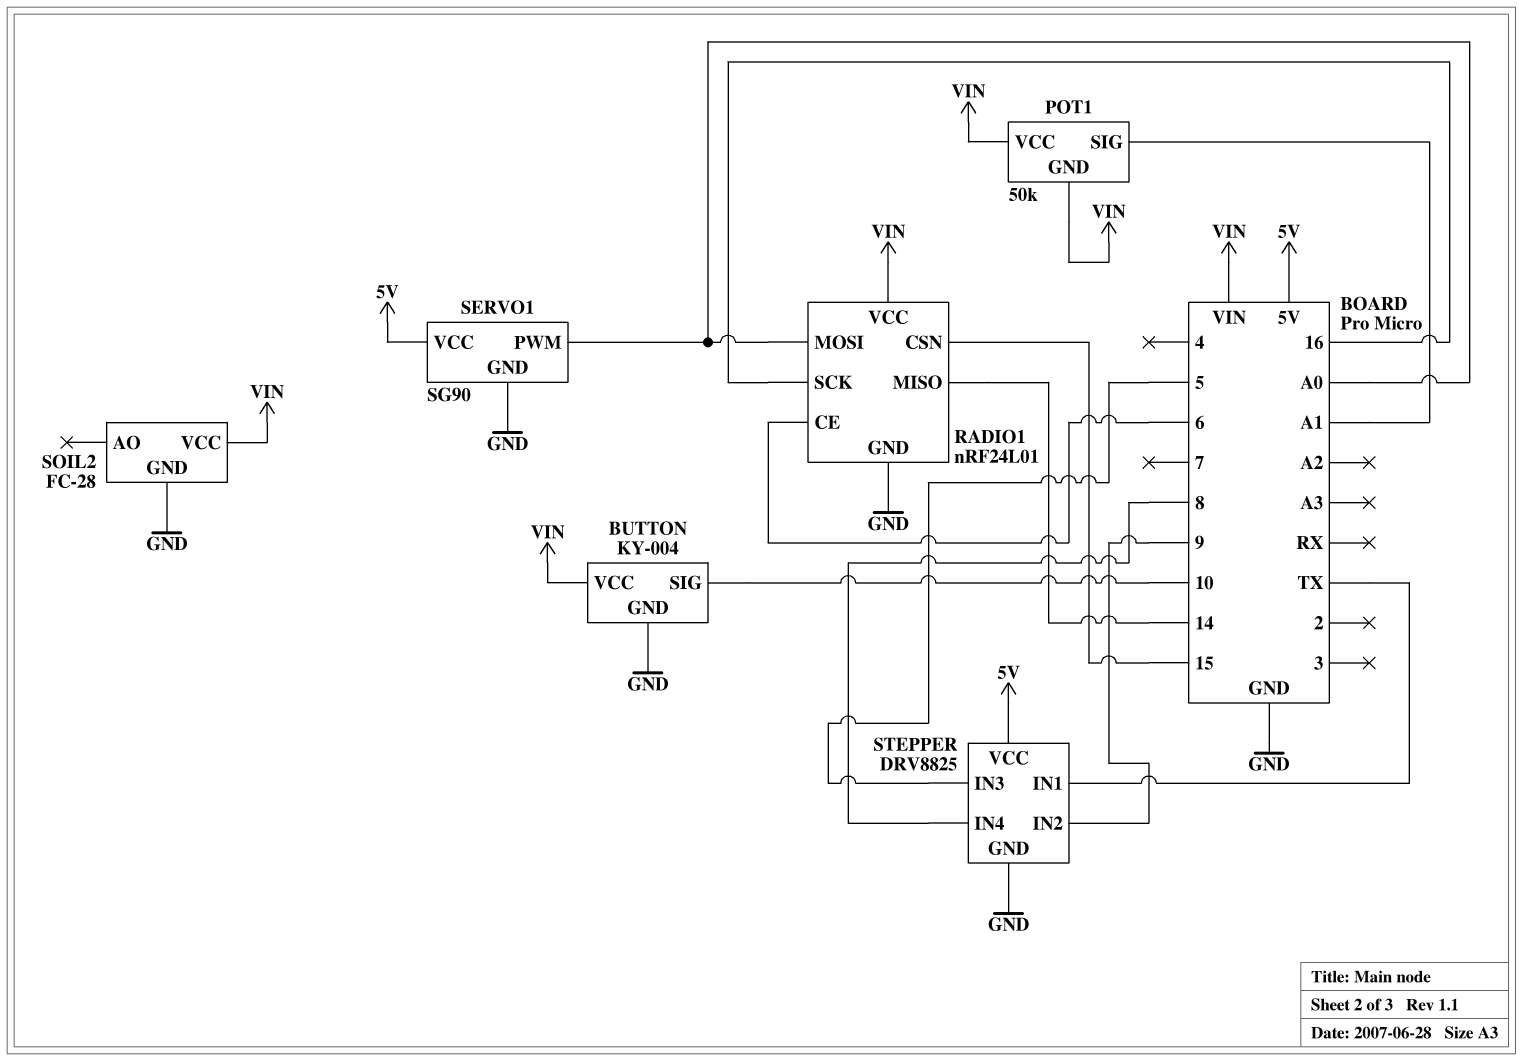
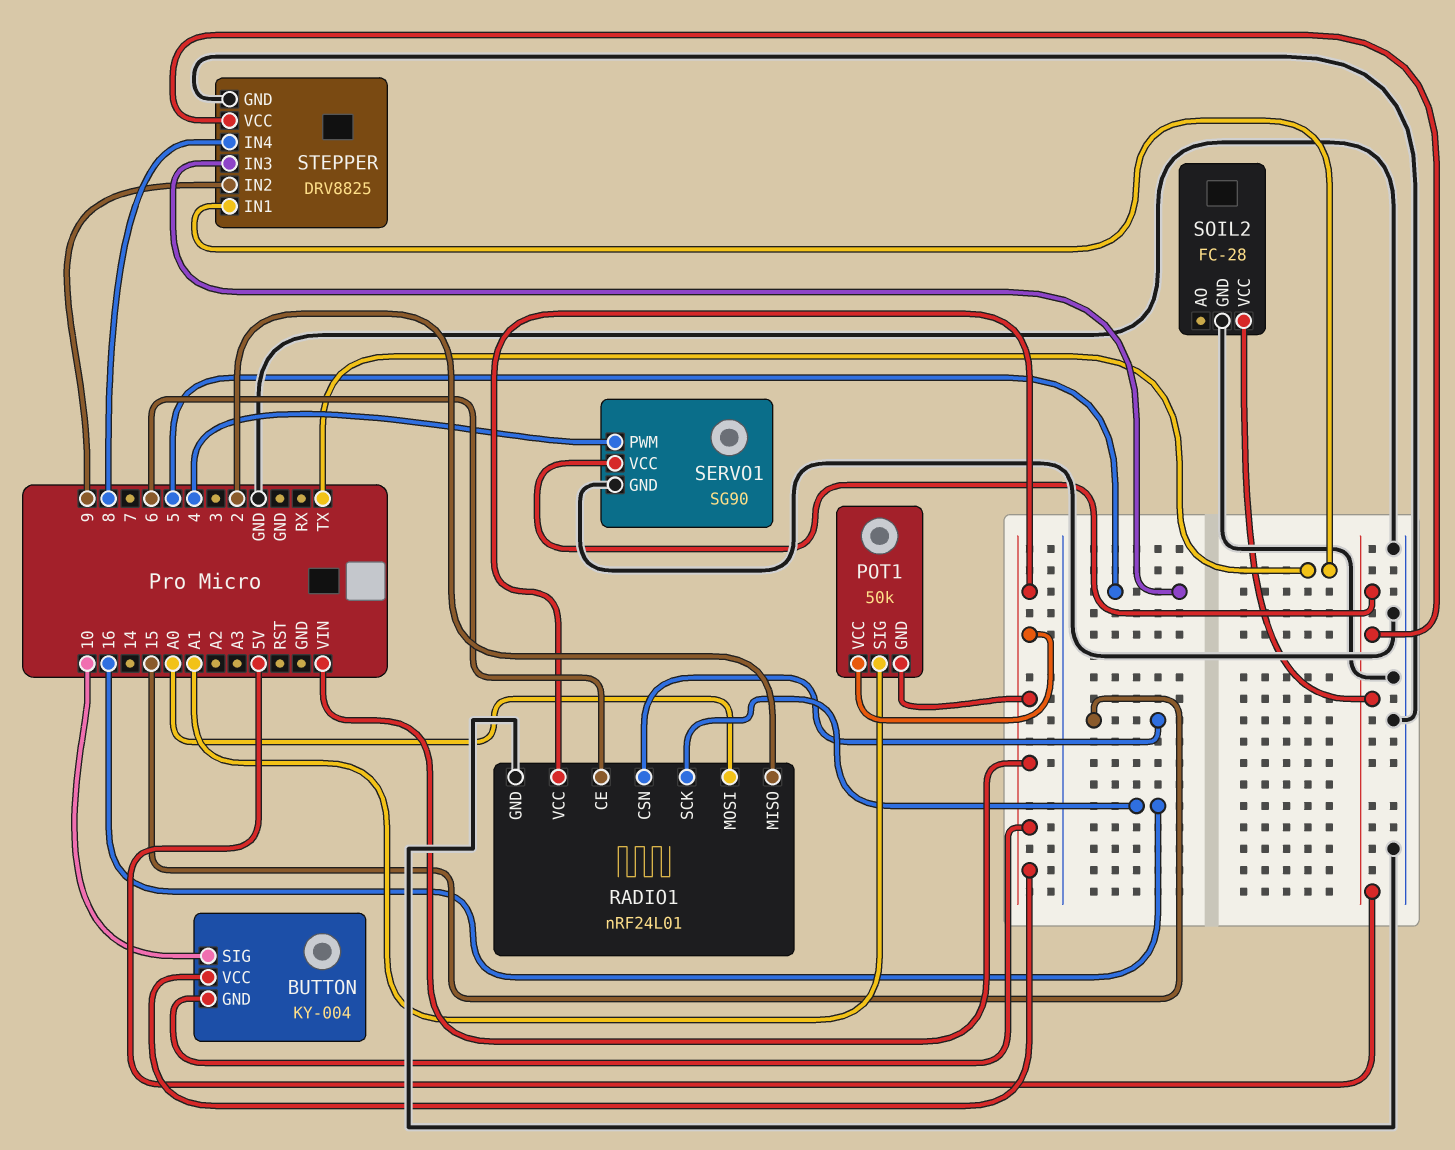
BUTTON pin GND: GND -> VIN
RADIO1 pin MISO: 14 -> 2
SERVO1 pin PWM: A0 -> 4
SOIL2 pin VCC: VIN -> 5V

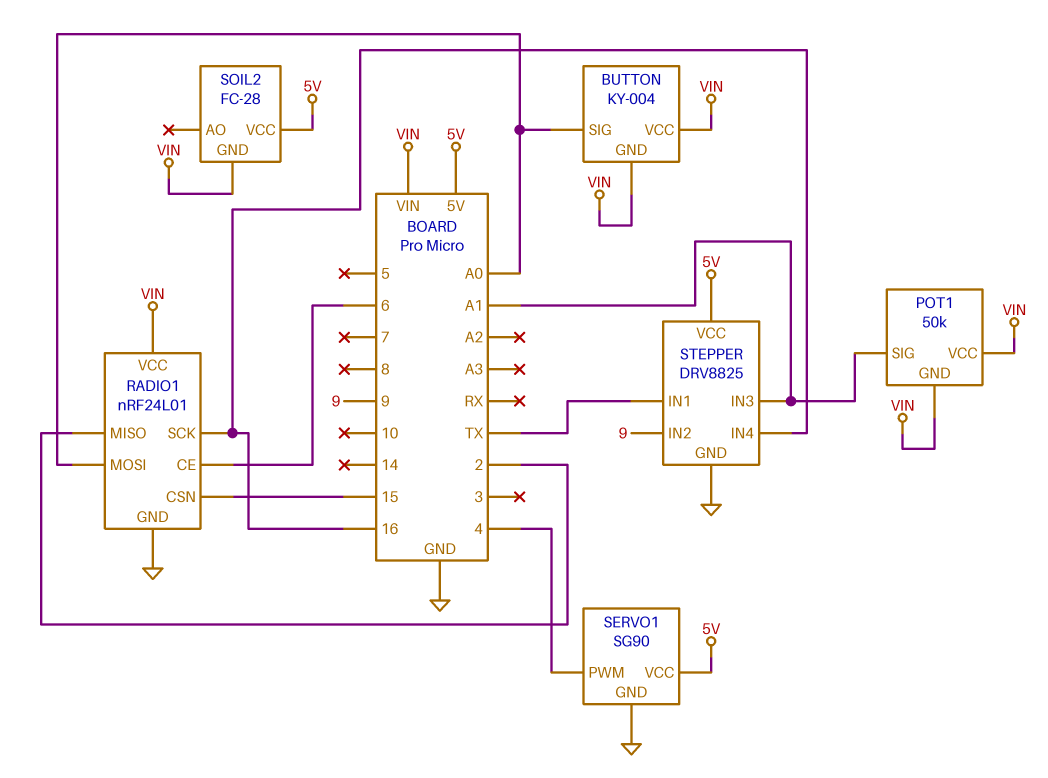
BUTTON pin SIG: 10 -> A0
SOIL2 pin GND: GND -> VIN
STEPPER pin IN3: 5 -> A1
STEPPER pin IN4: 8 -> 16

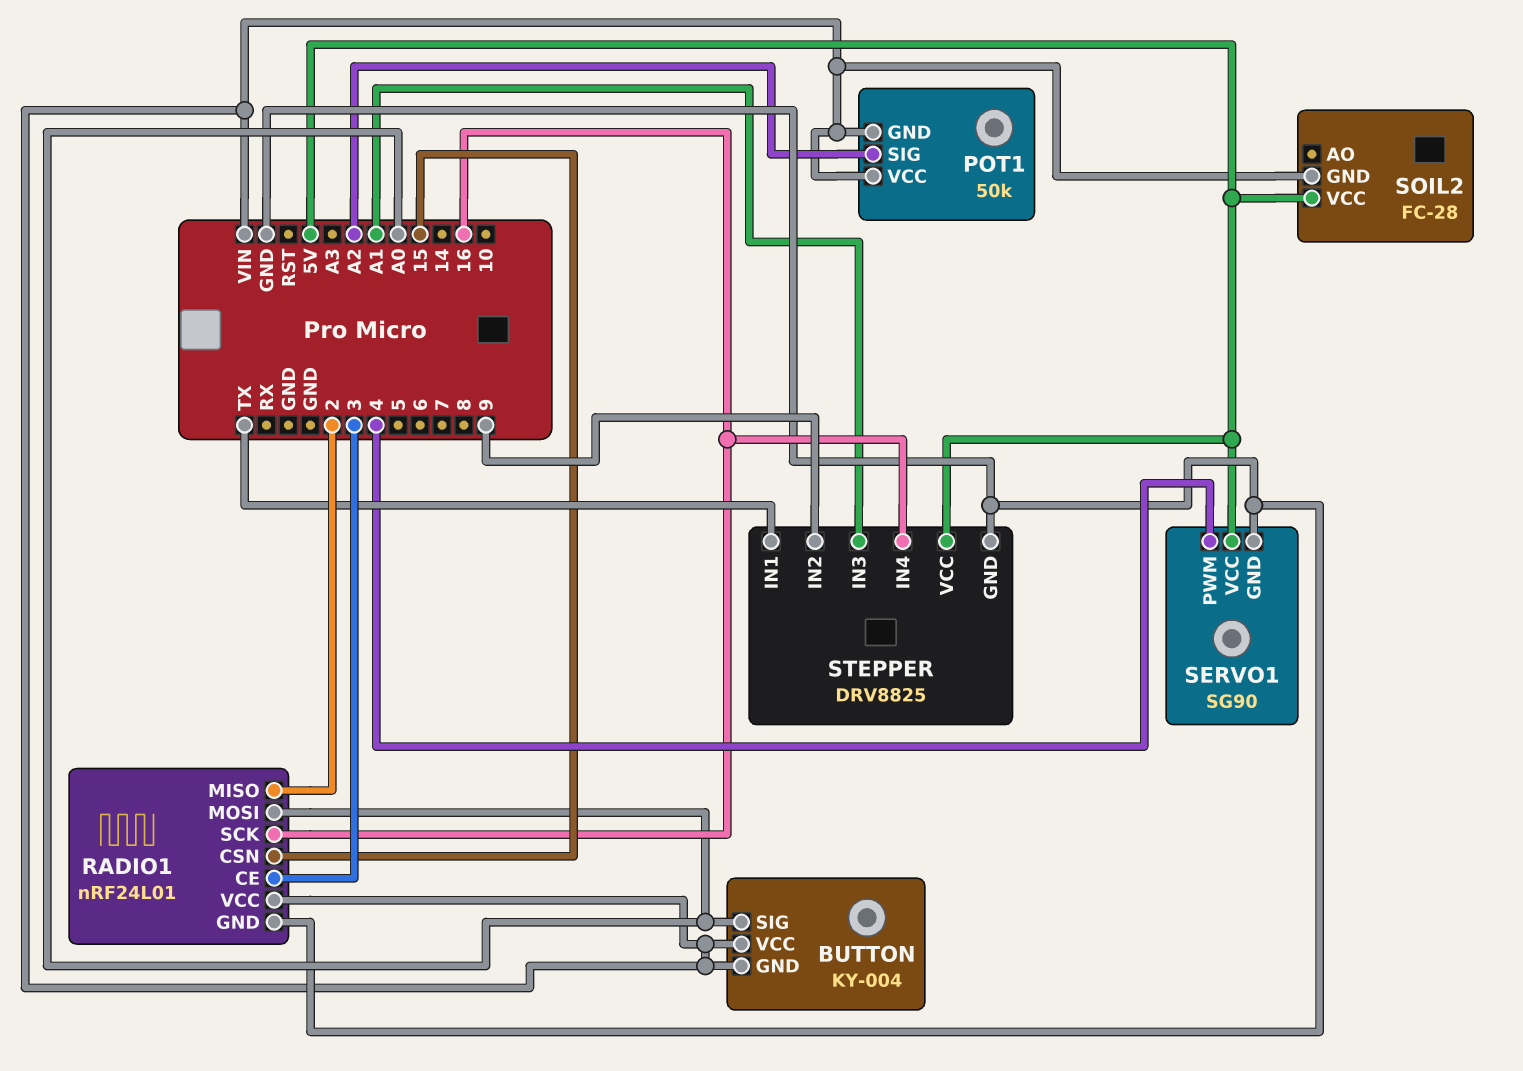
POT1 pin SIG: A1 -> A2
RADIO1 pin CE: 6 -> 3

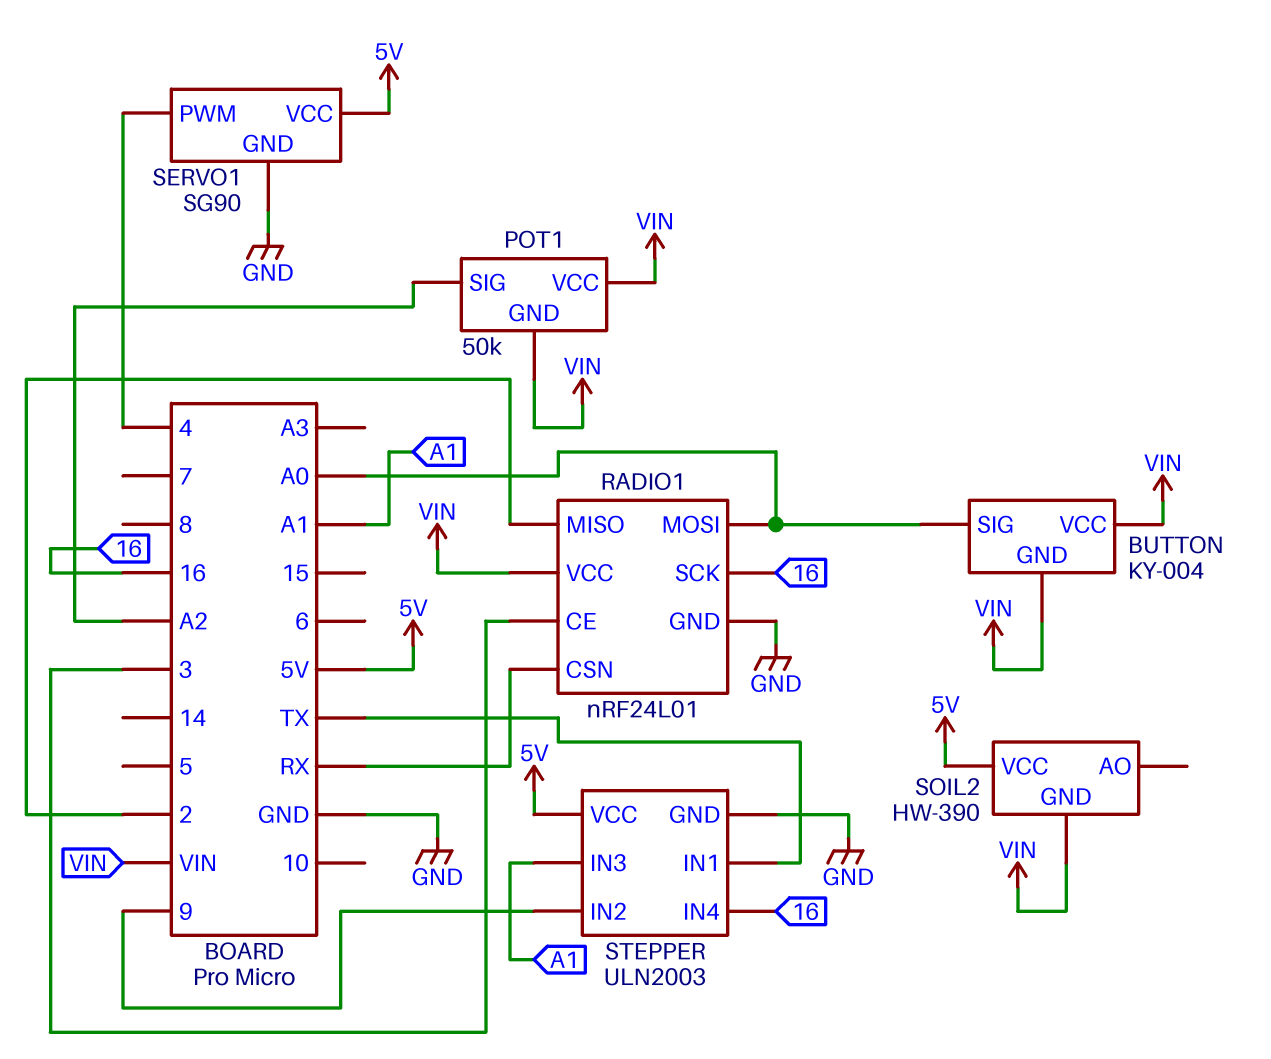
RADIO1 pin CSN: 15 -> RX
SOIL2: FC-28 -> HW-390
STEPPER: DRV8825 -> ULN2003

